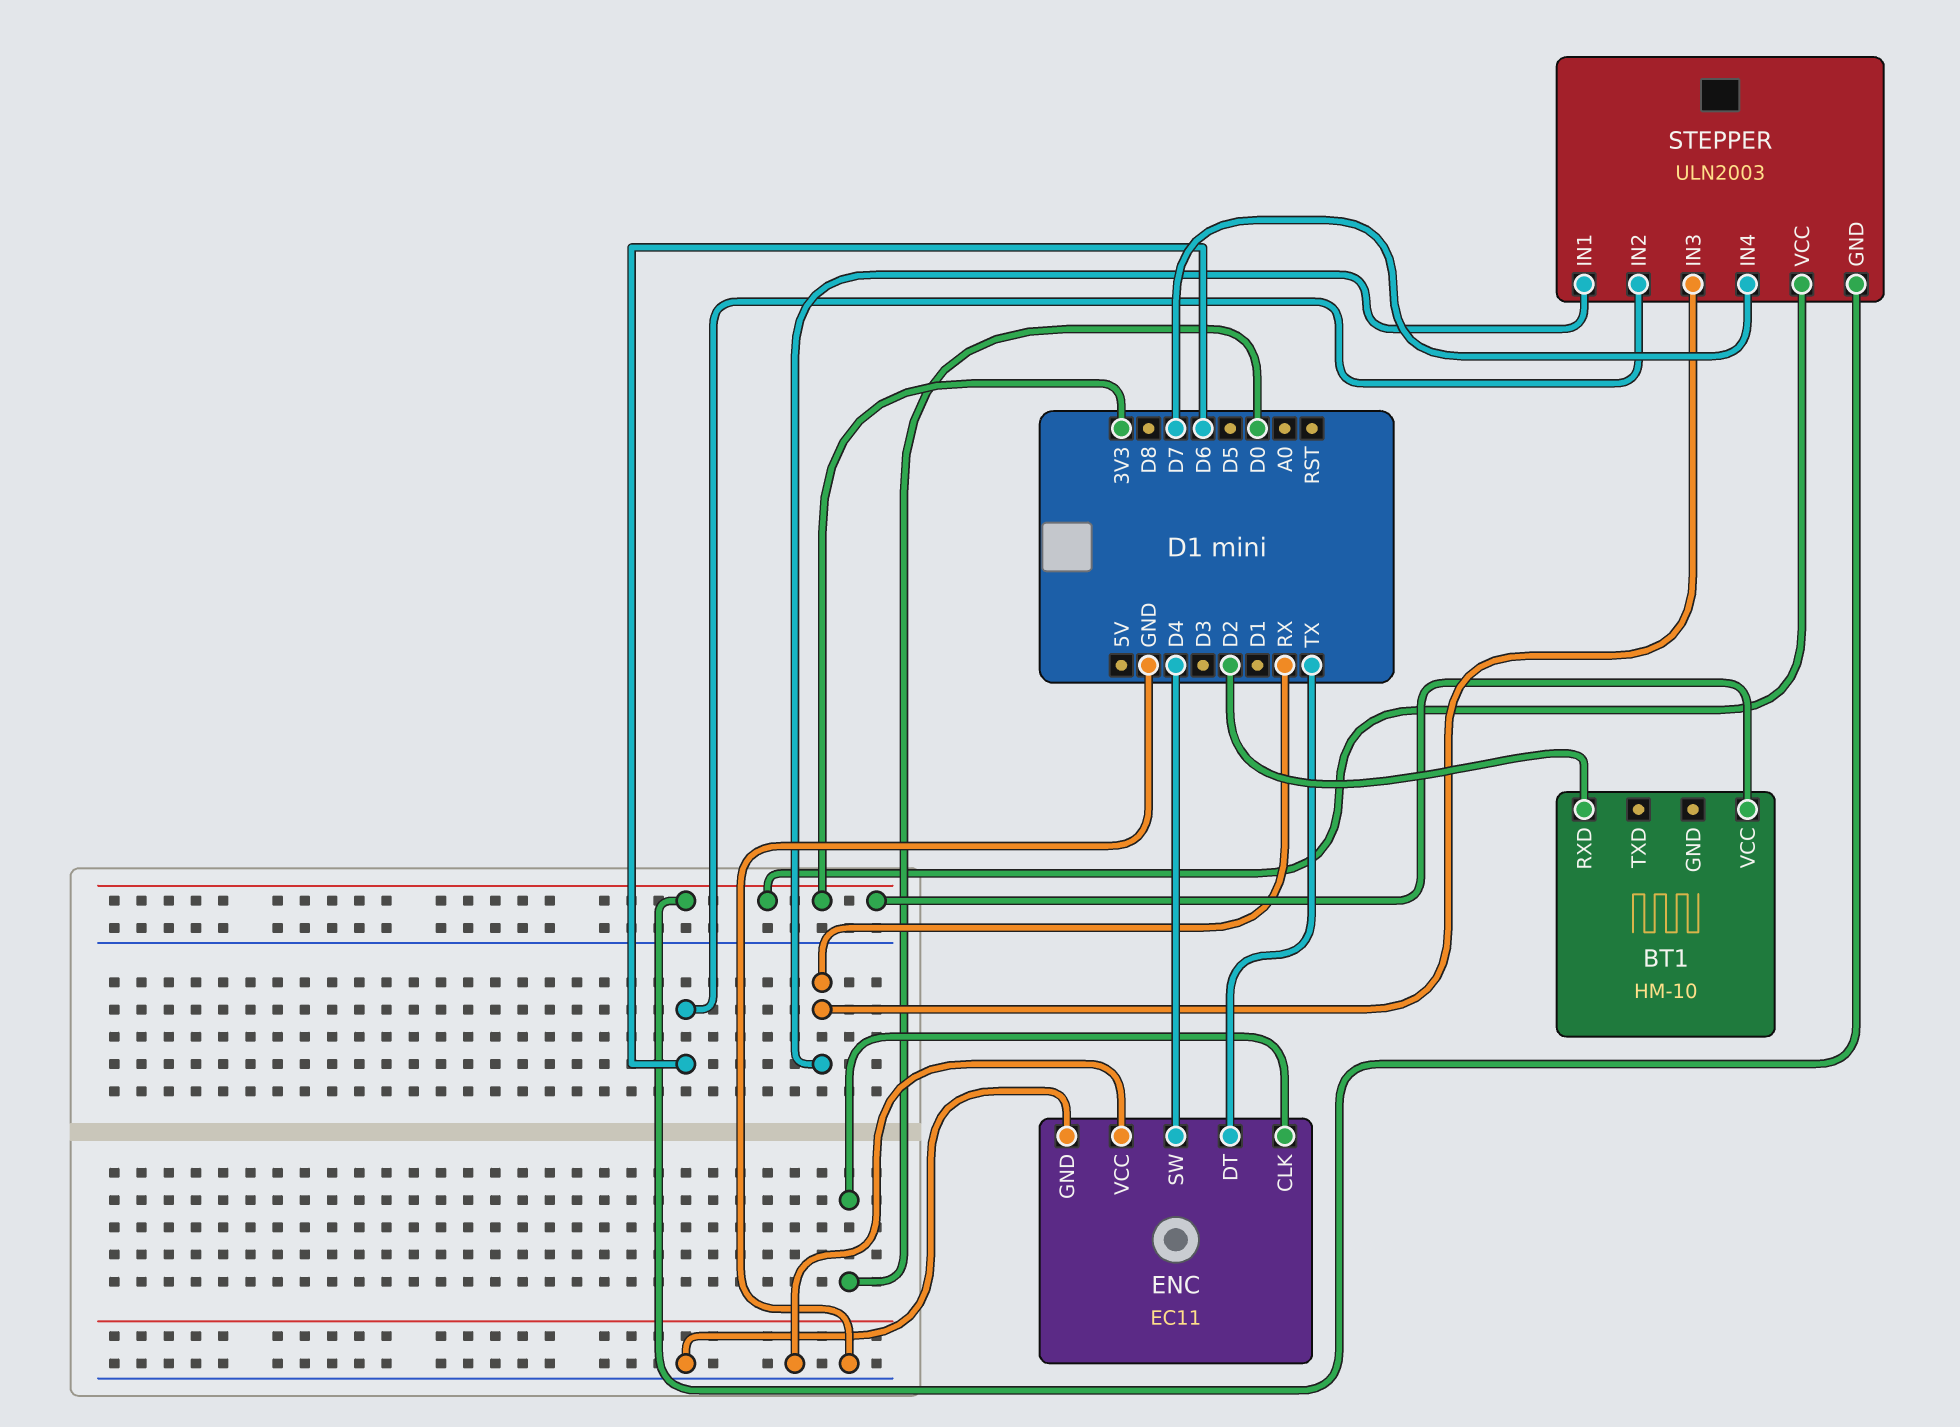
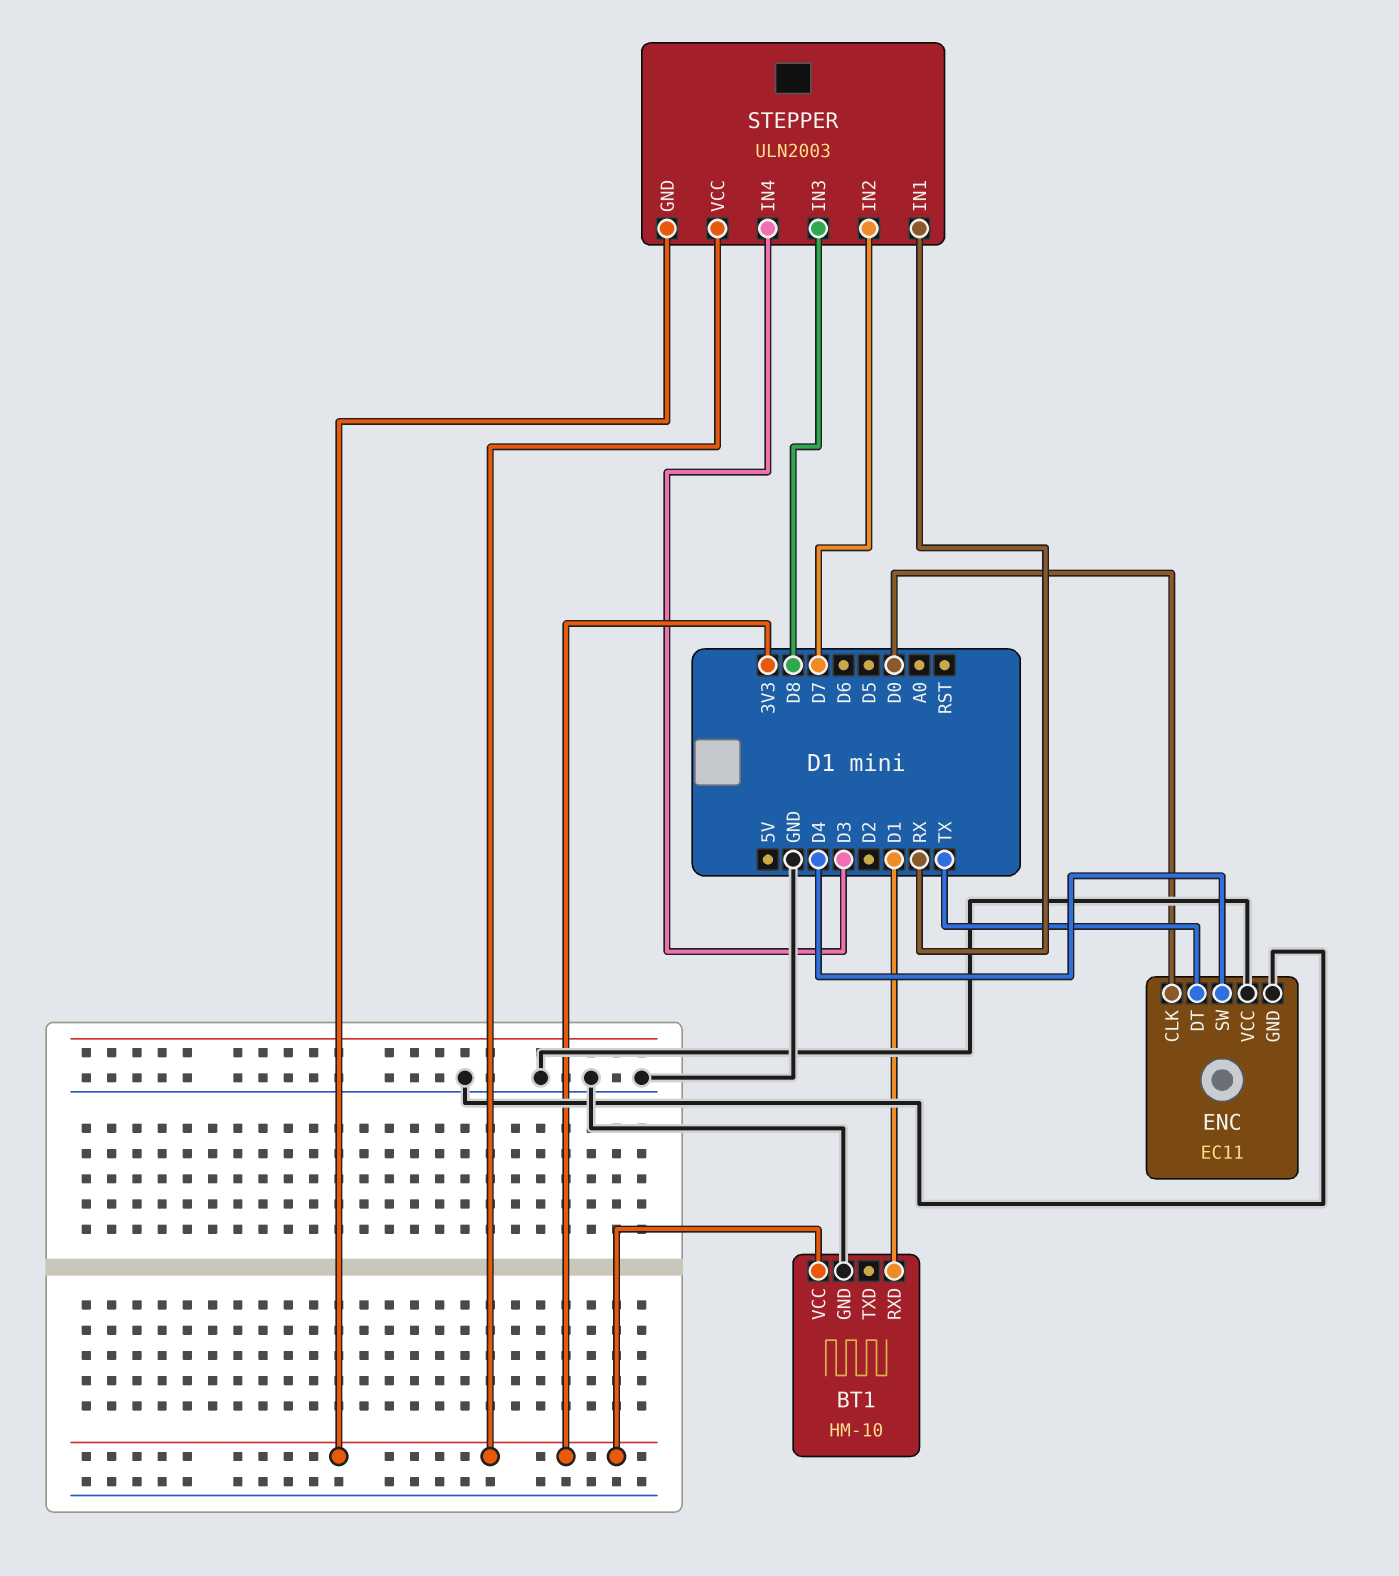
BT1 pin GND: none -> GND
BT1 pin RXD: D2 -> D1
STEPPER pin IN2: D6 -> D7
STEPPER pin IN3: RX -> D8
STEPPER pin IN4: D7 -> D3

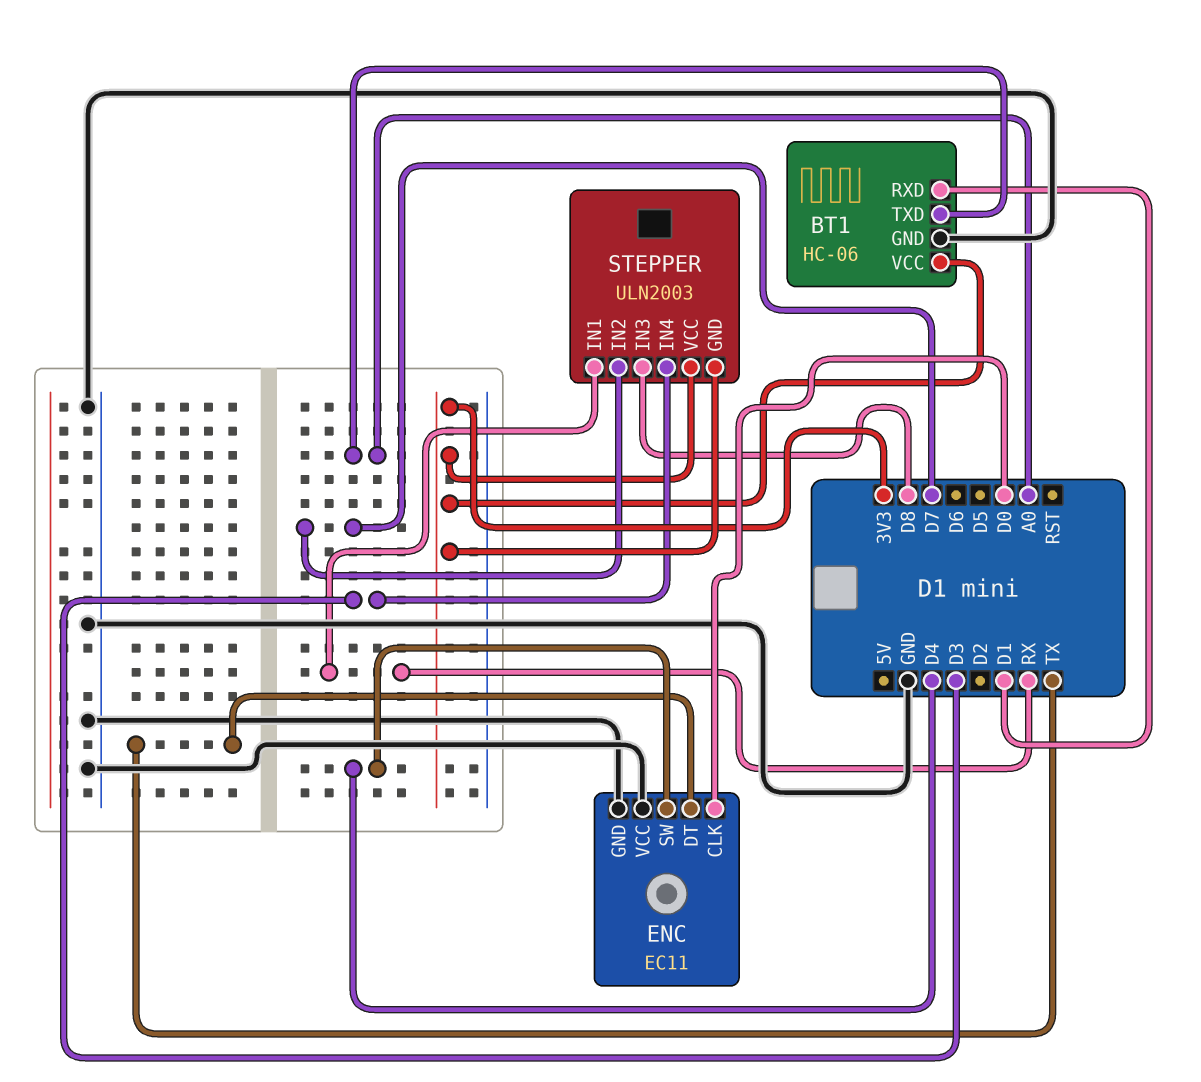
BT1: HM-10 -> HC-06
BT1 pin TXD: none -> A0

